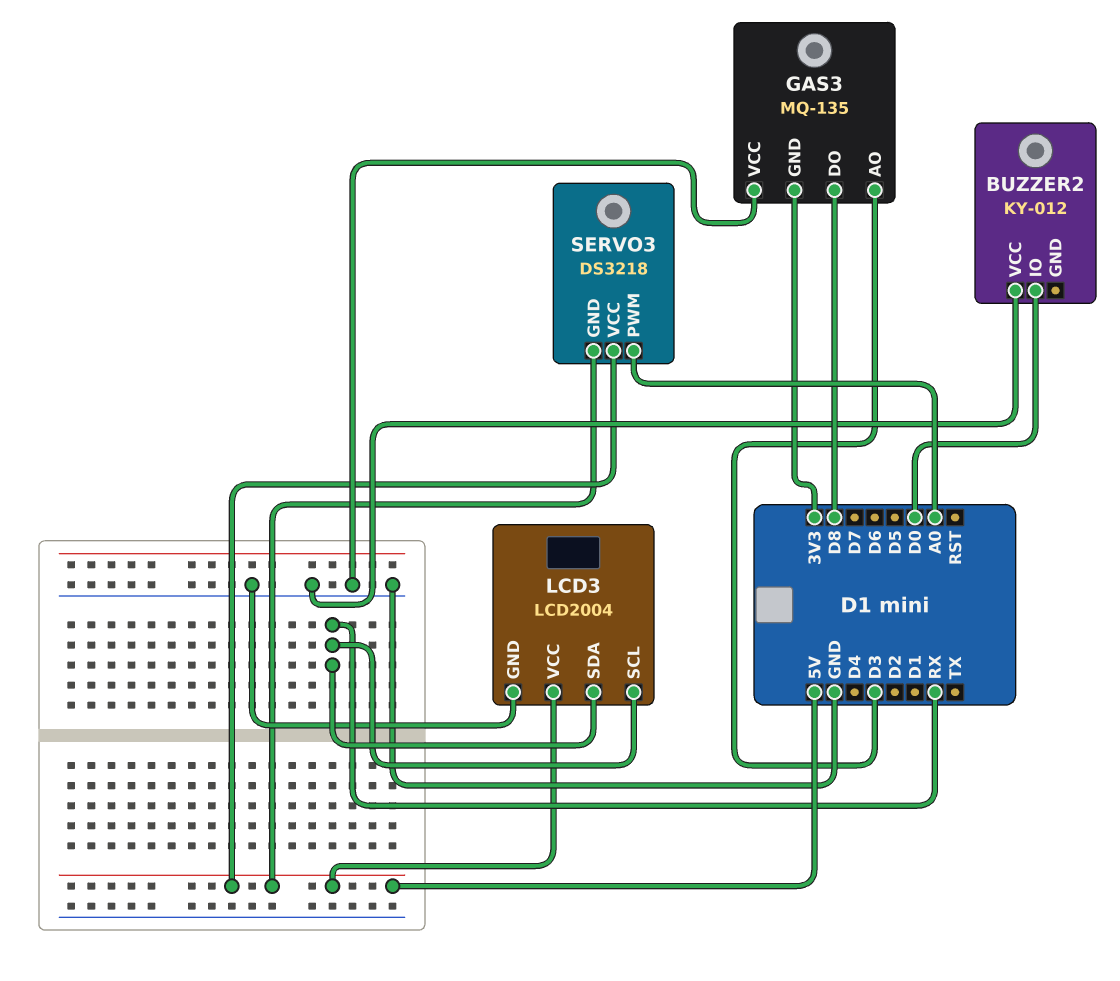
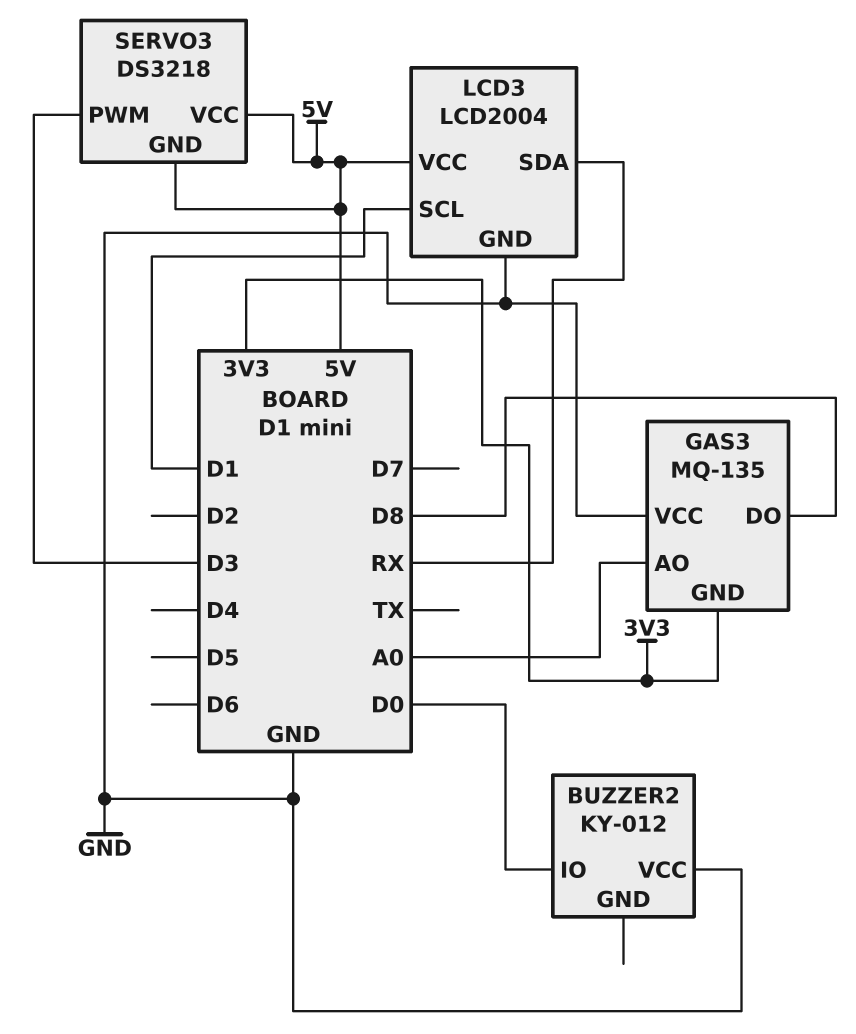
GAS3 pin AO: D3 -> A0
LCD3 pin SCL: RX -> D1
SERVO3 pin PWM: A0 -> D3

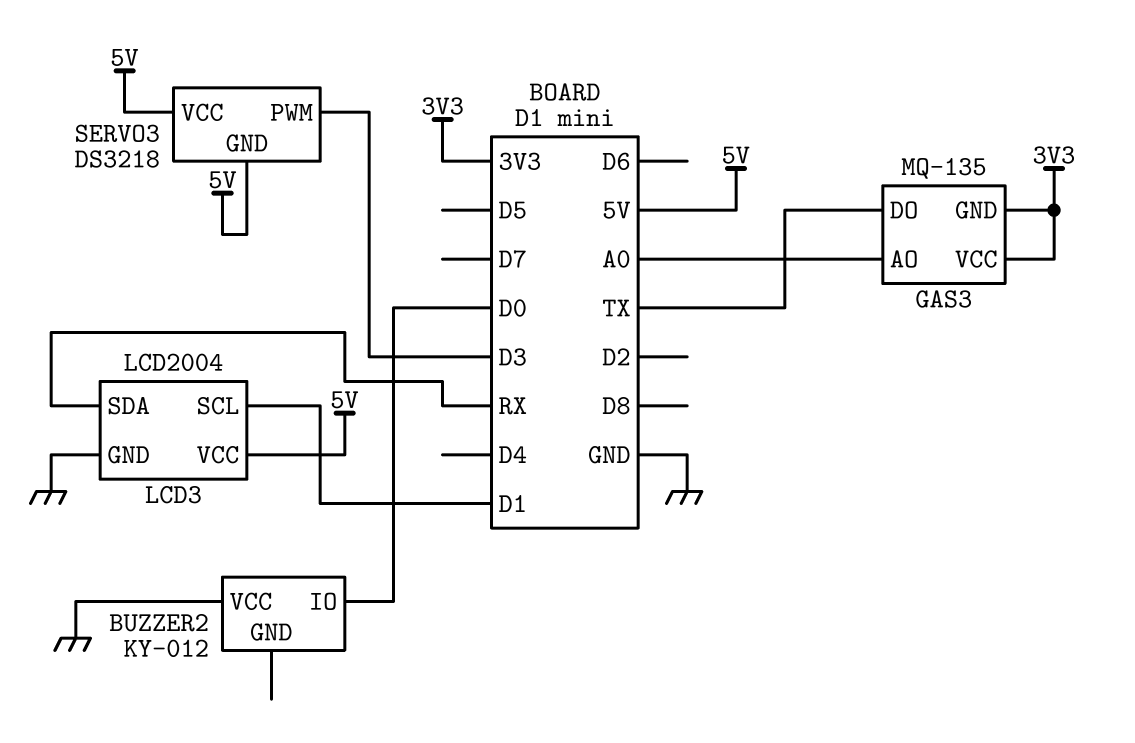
GAS3 pin DO: D8 -> TX
GAS3 pin VCC: GND -> 3V3

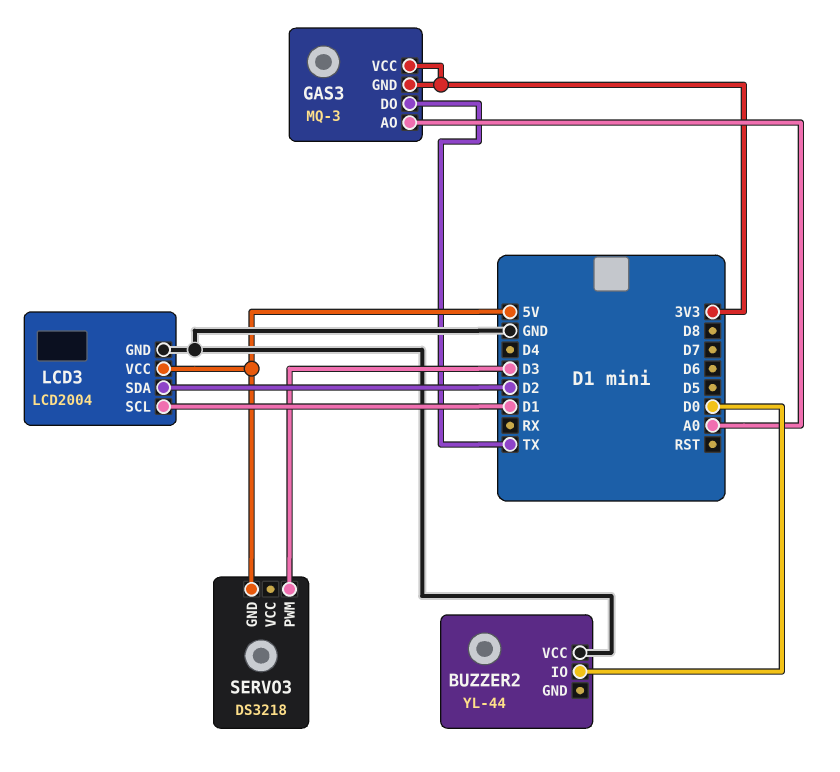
BUZZER2: KY-012 -> YL-44
GAS3: MQ-135 -> MQ-3
LCD3 pin SDA: RX -> D2
SERVO3 pin VCC: 5V -> none

